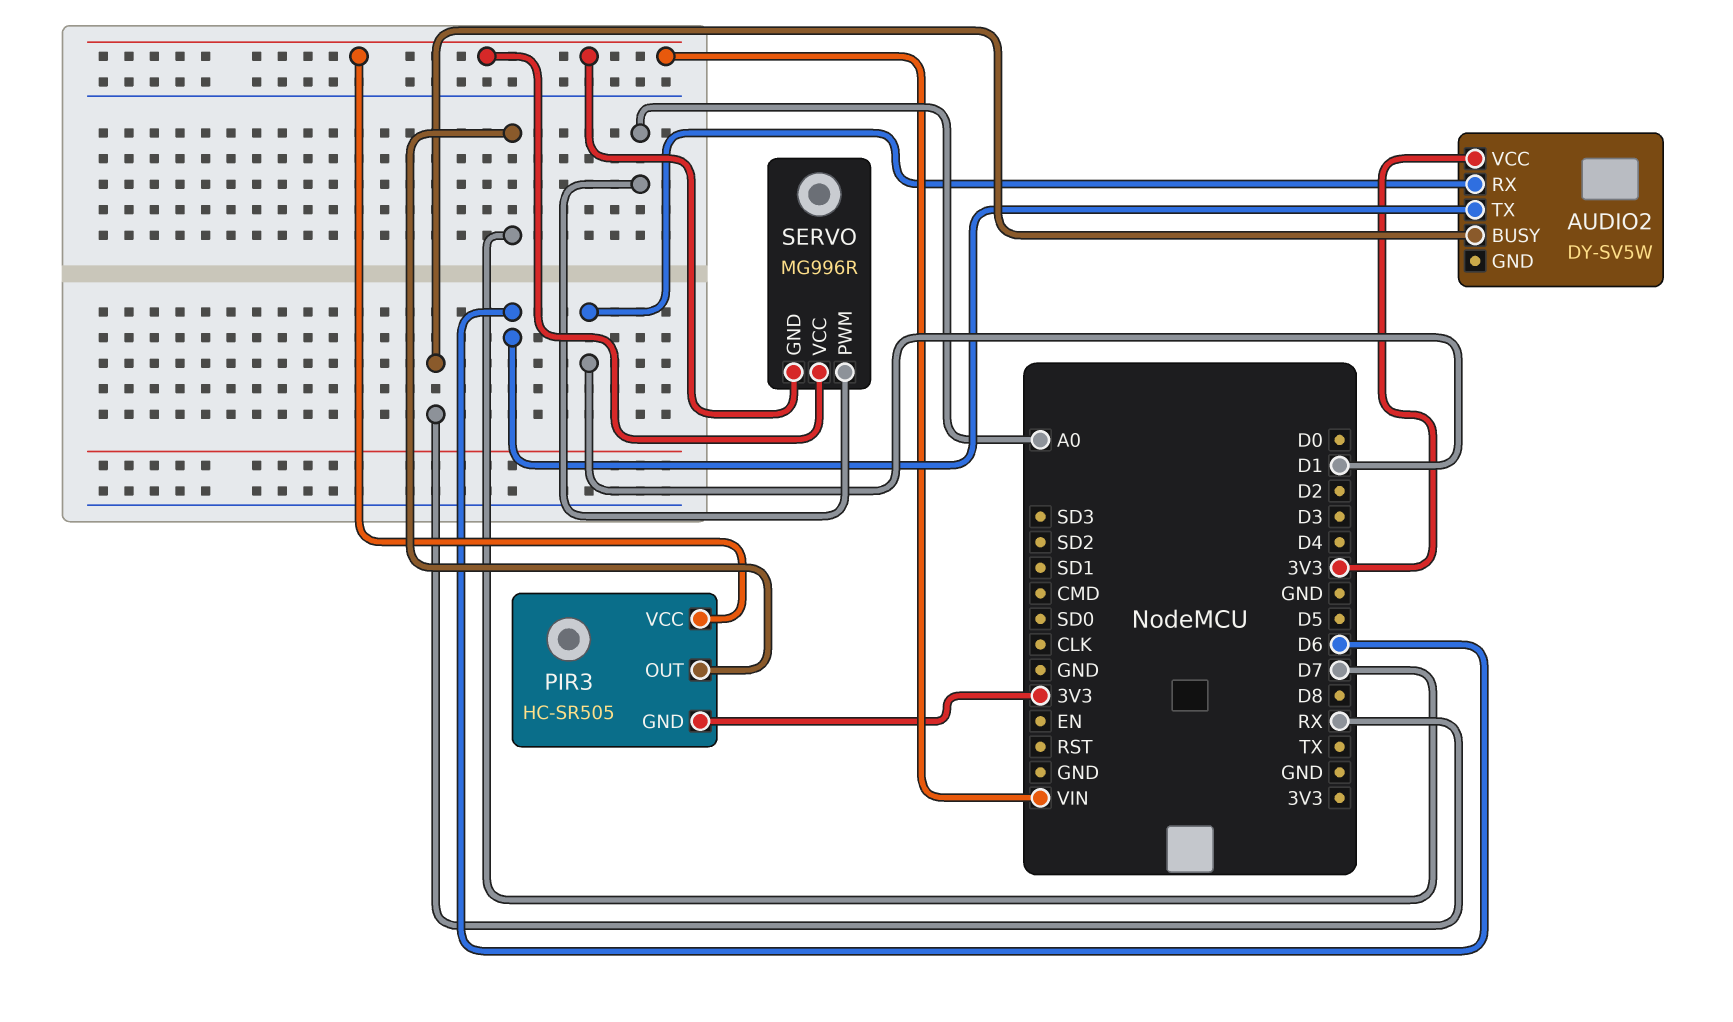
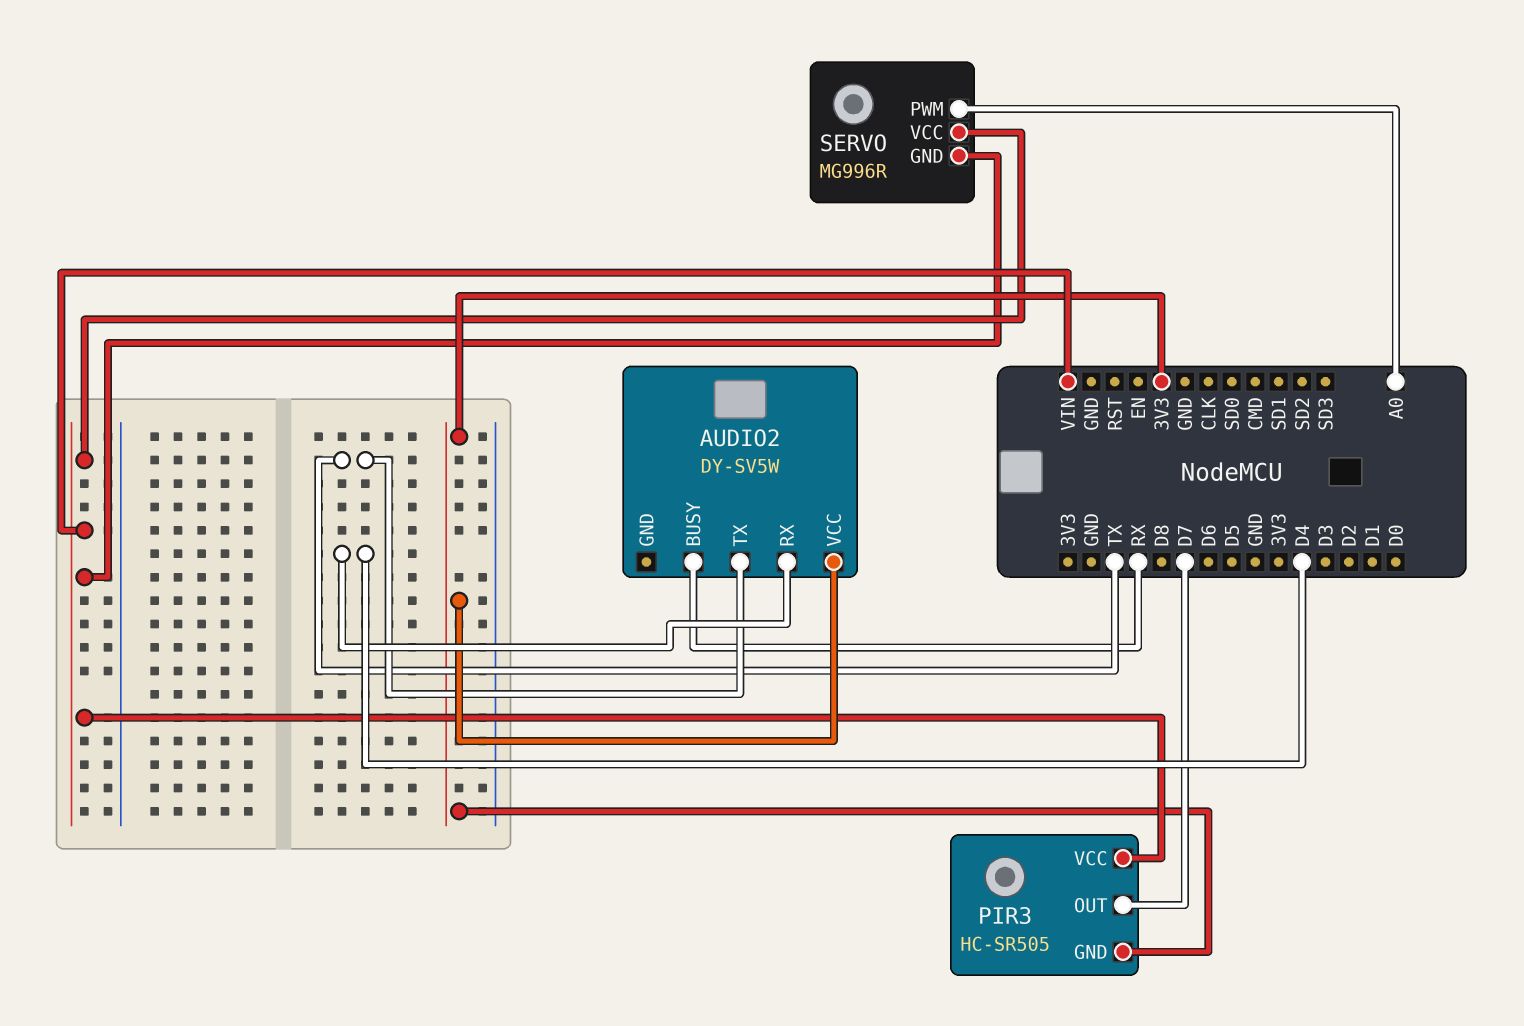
AUDIO2 pin RX: D1 -> D4
AUDIO2 pin TX: D6 -> TX

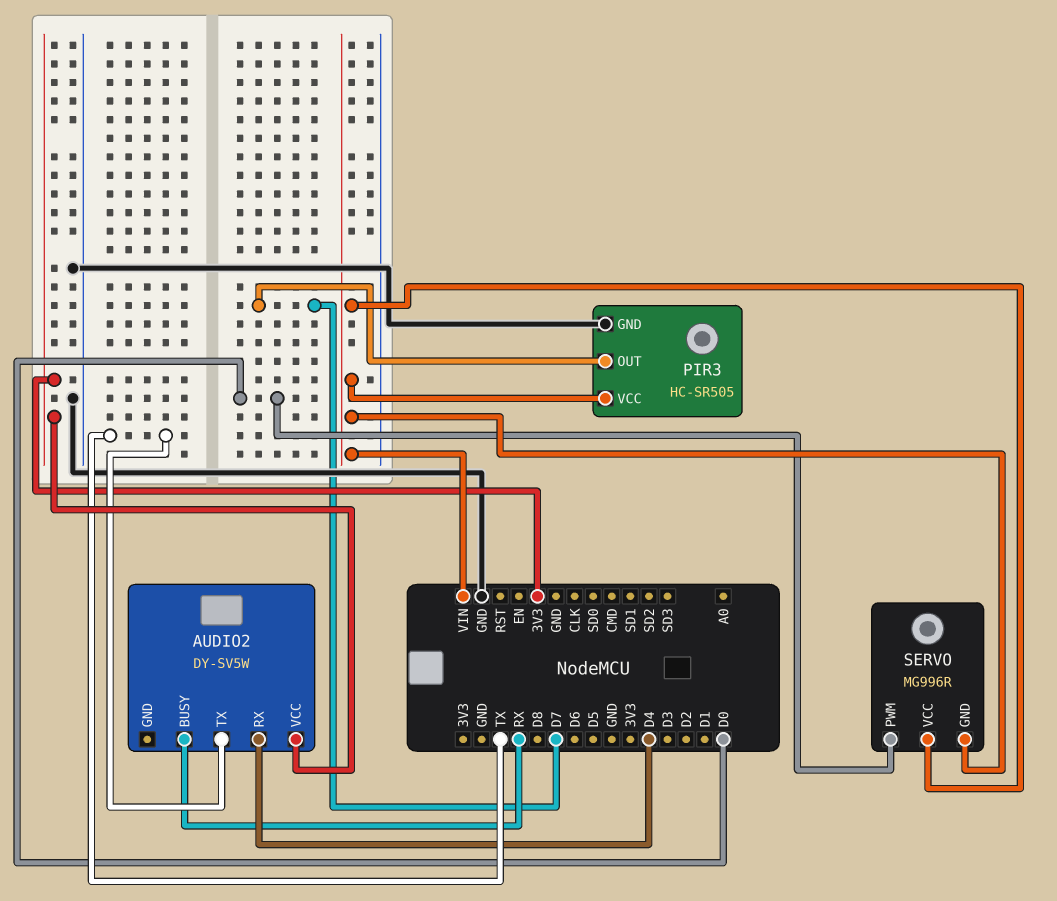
PIR3 pin GND: 3V3 -> GND
SERVO pin PWM: A0 -> D0

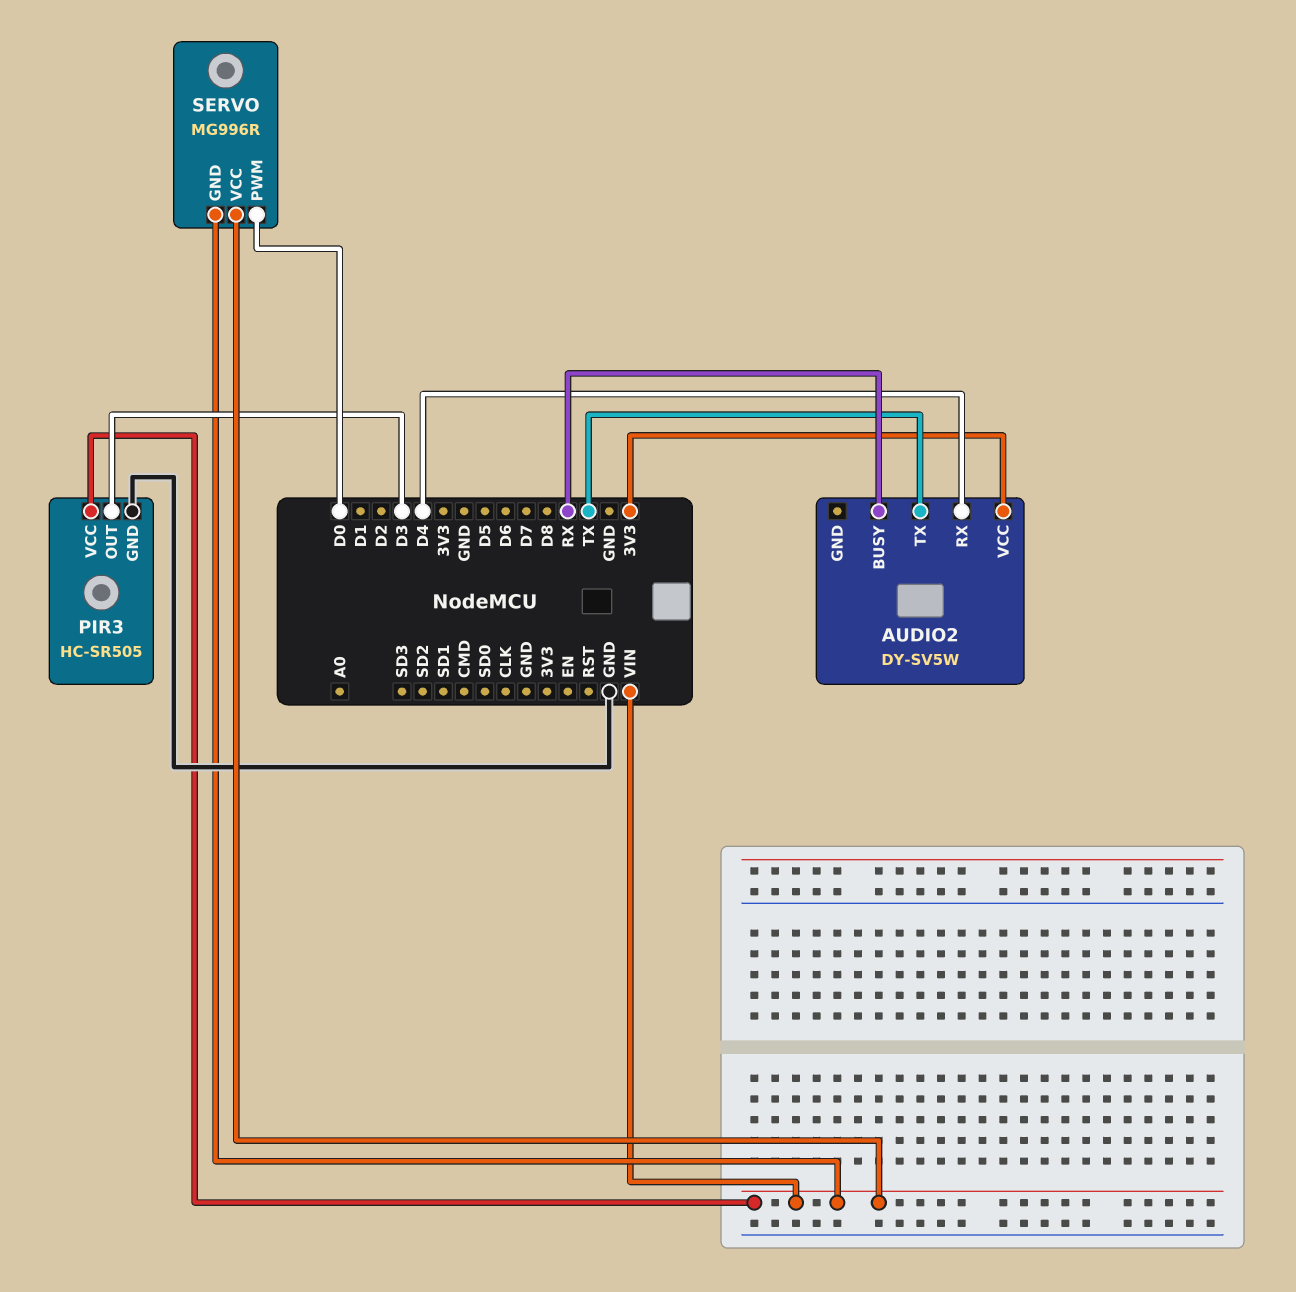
PIR3 pin OUT: D7 -> D3

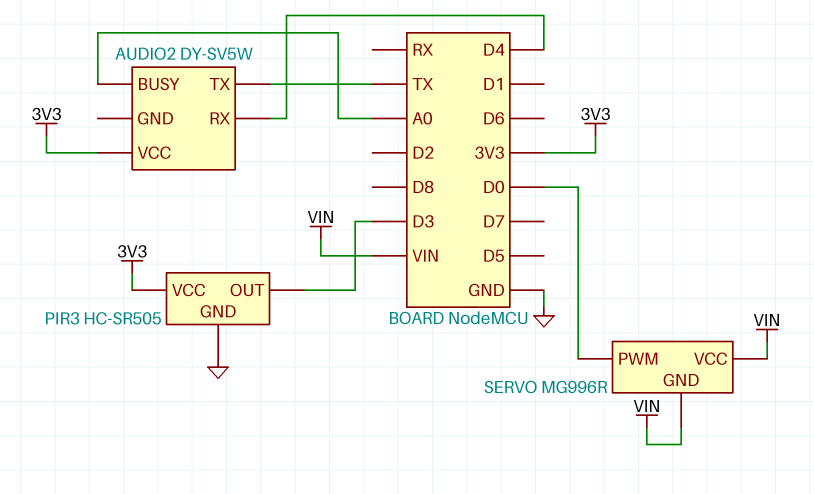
AUDIO2 pin BUSY: RX -> A0
PIR3 pin VCC: VIN -> 3V3

